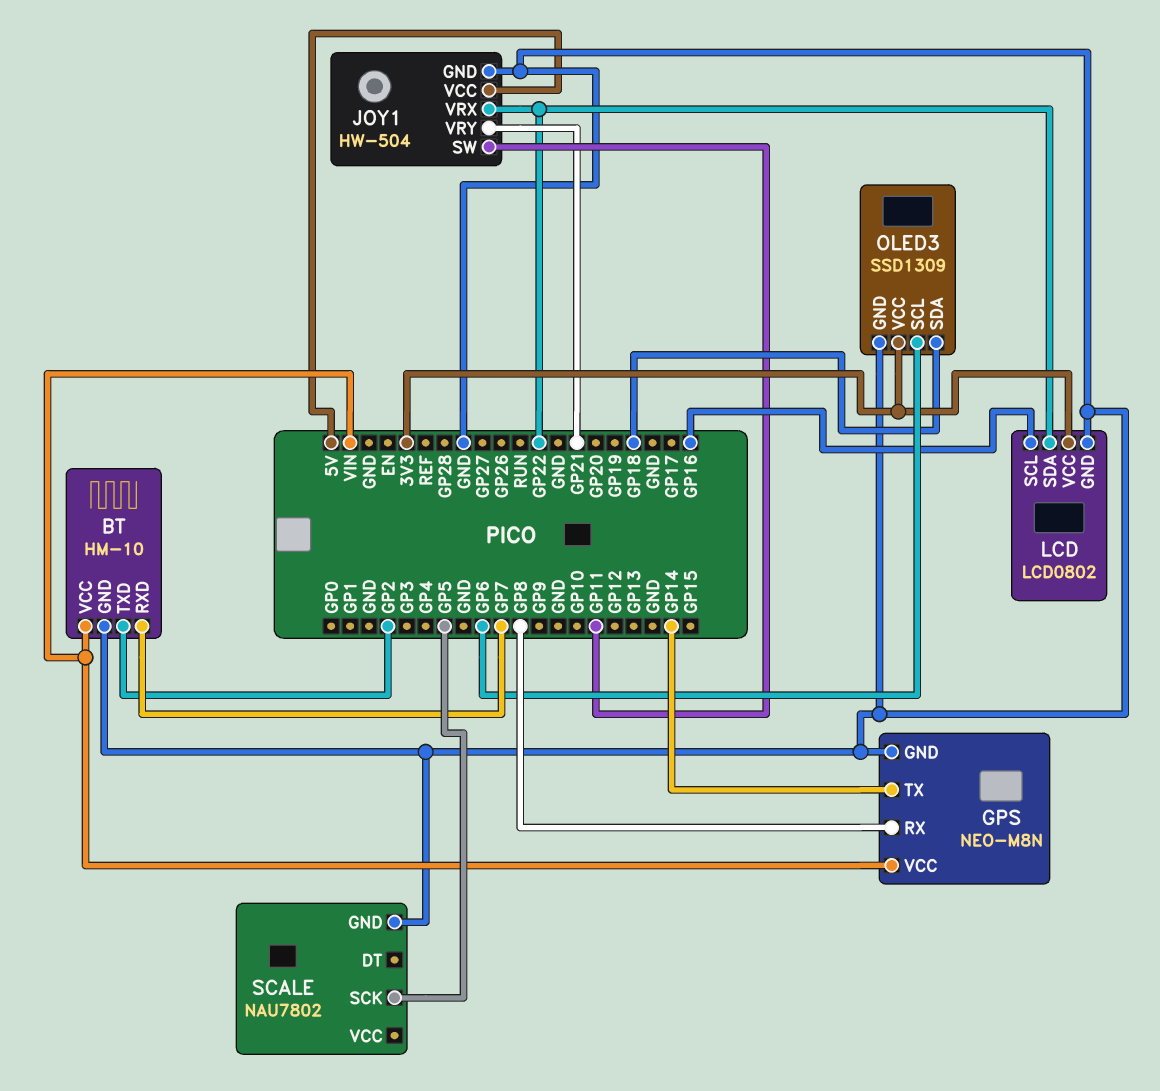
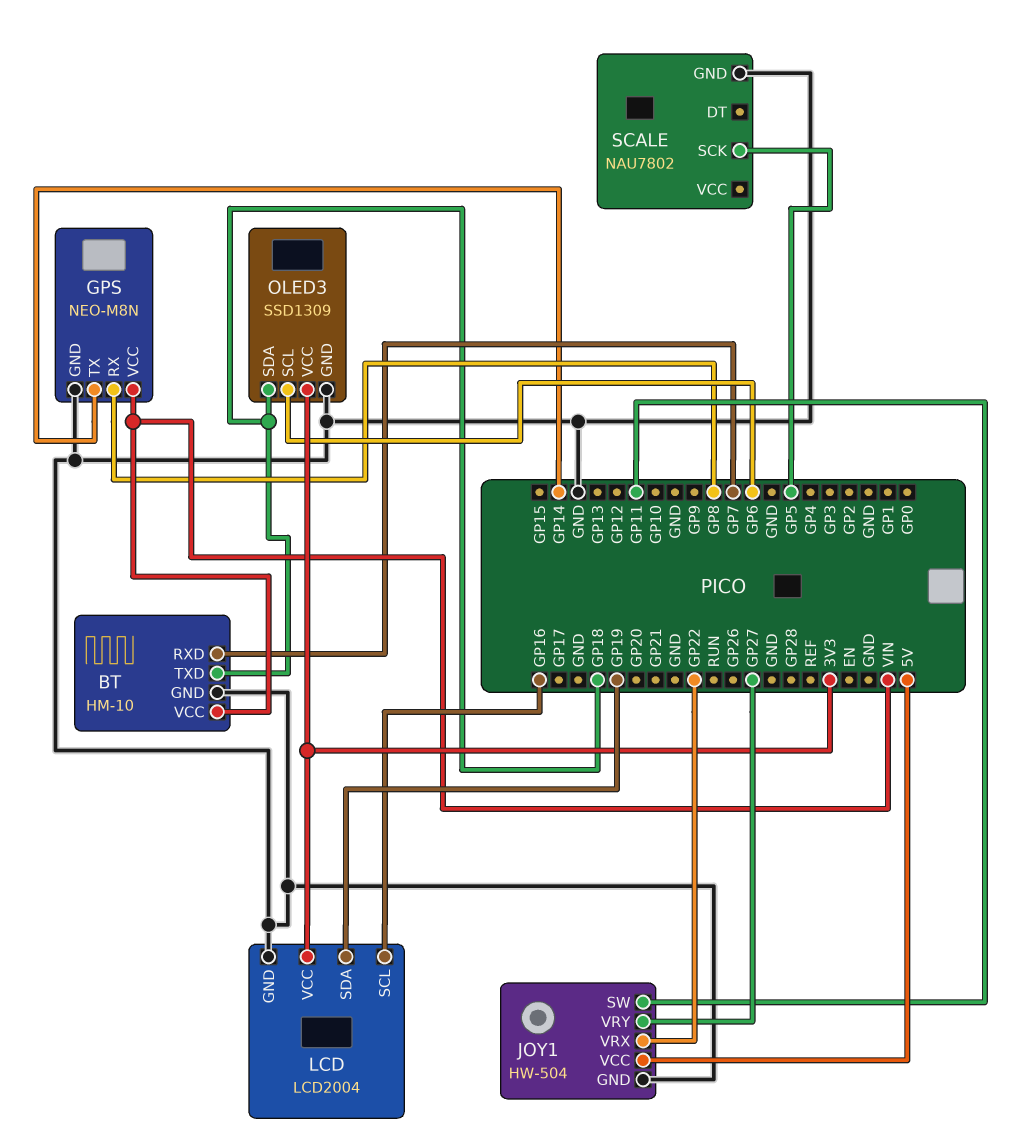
BT pin TXD: GP2 -> GP18
JOY1 pin VRY: GP21 -> GP27
LCD: LCD0802 -> LCD2004
LCD pin SDA: GP22 -> GP19

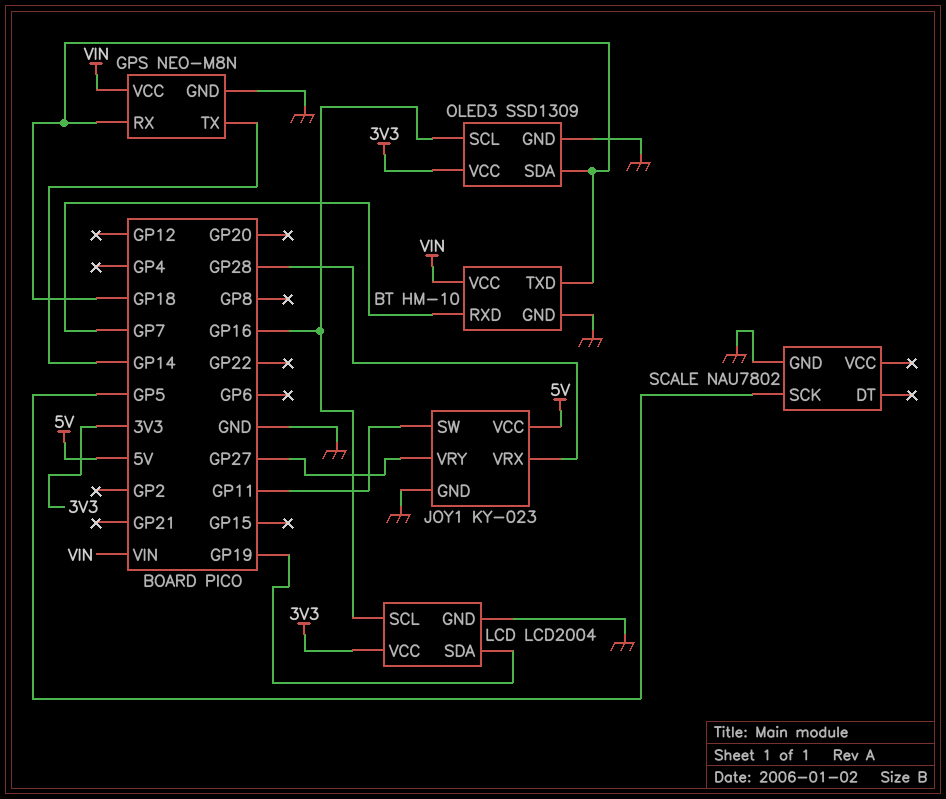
GPS pin RX: GP8 -> GP18
JOY1: HW-504 -> KY-023
JOY1 pin VRX: GP22 -> GP28
OLED3 pin SCL: GP6 -> GP16

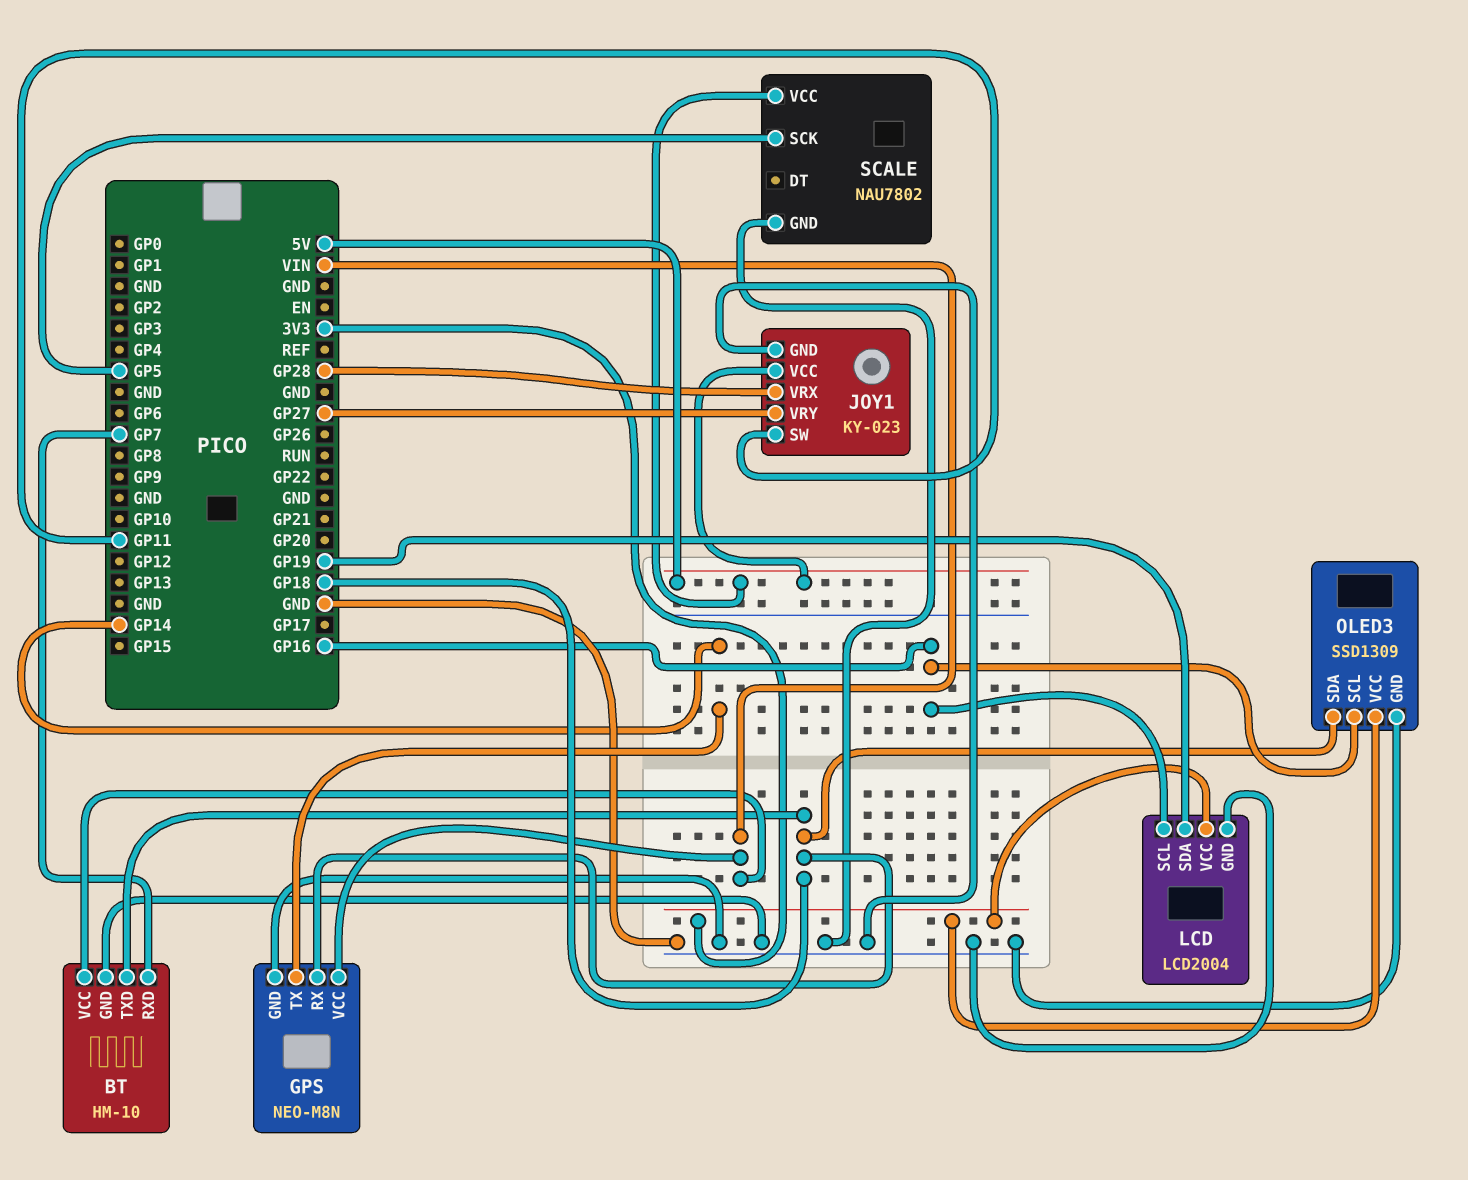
SCALE pin VCC: none -> 5V

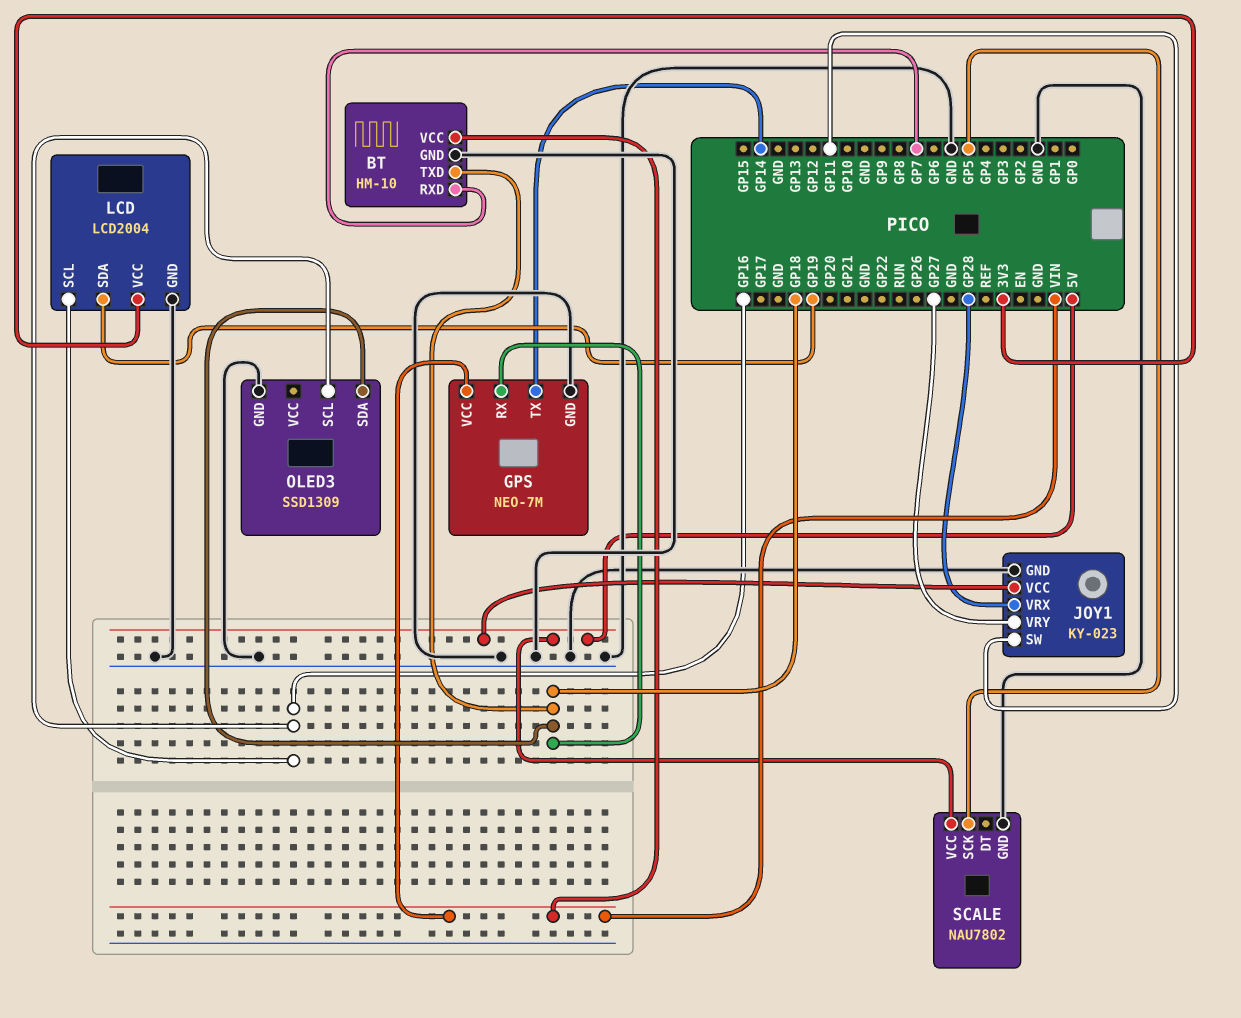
GPS: NEO-M8N -> NEO-7M
OLED3 pin VCC: 3V3 -> none

